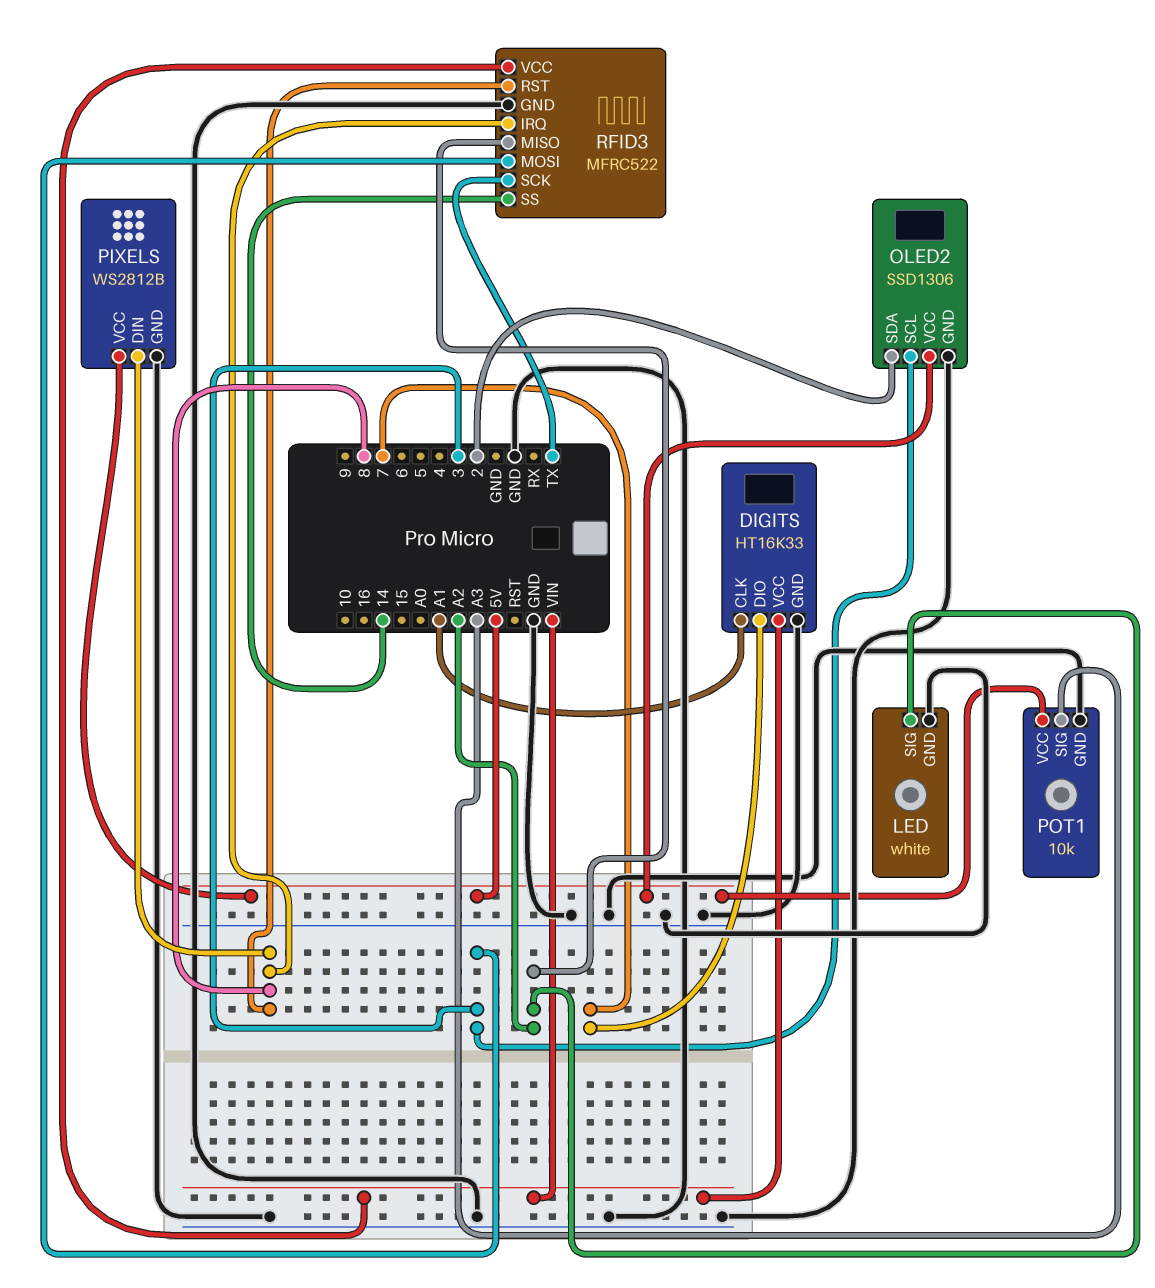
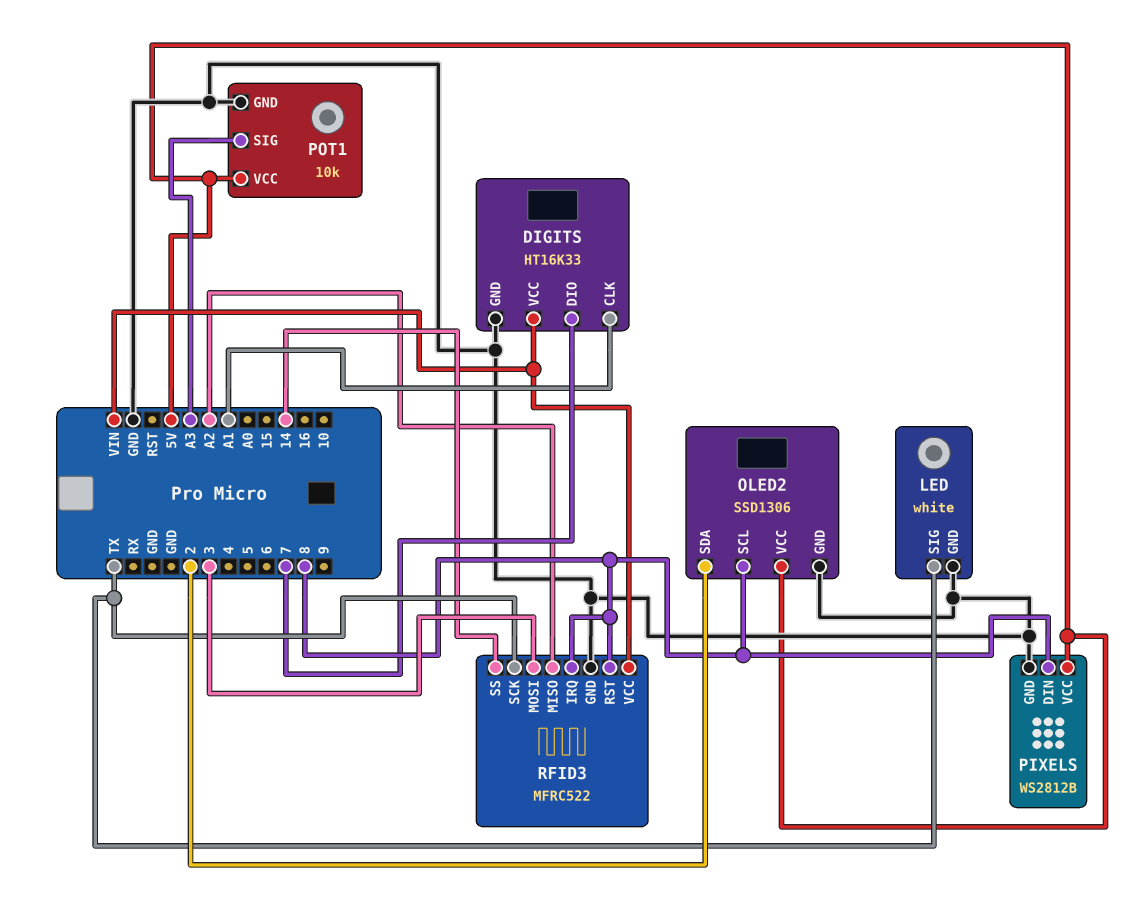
LED pin SIG: A2 -> TX
OLED2 pin SCL: 3 -> 8

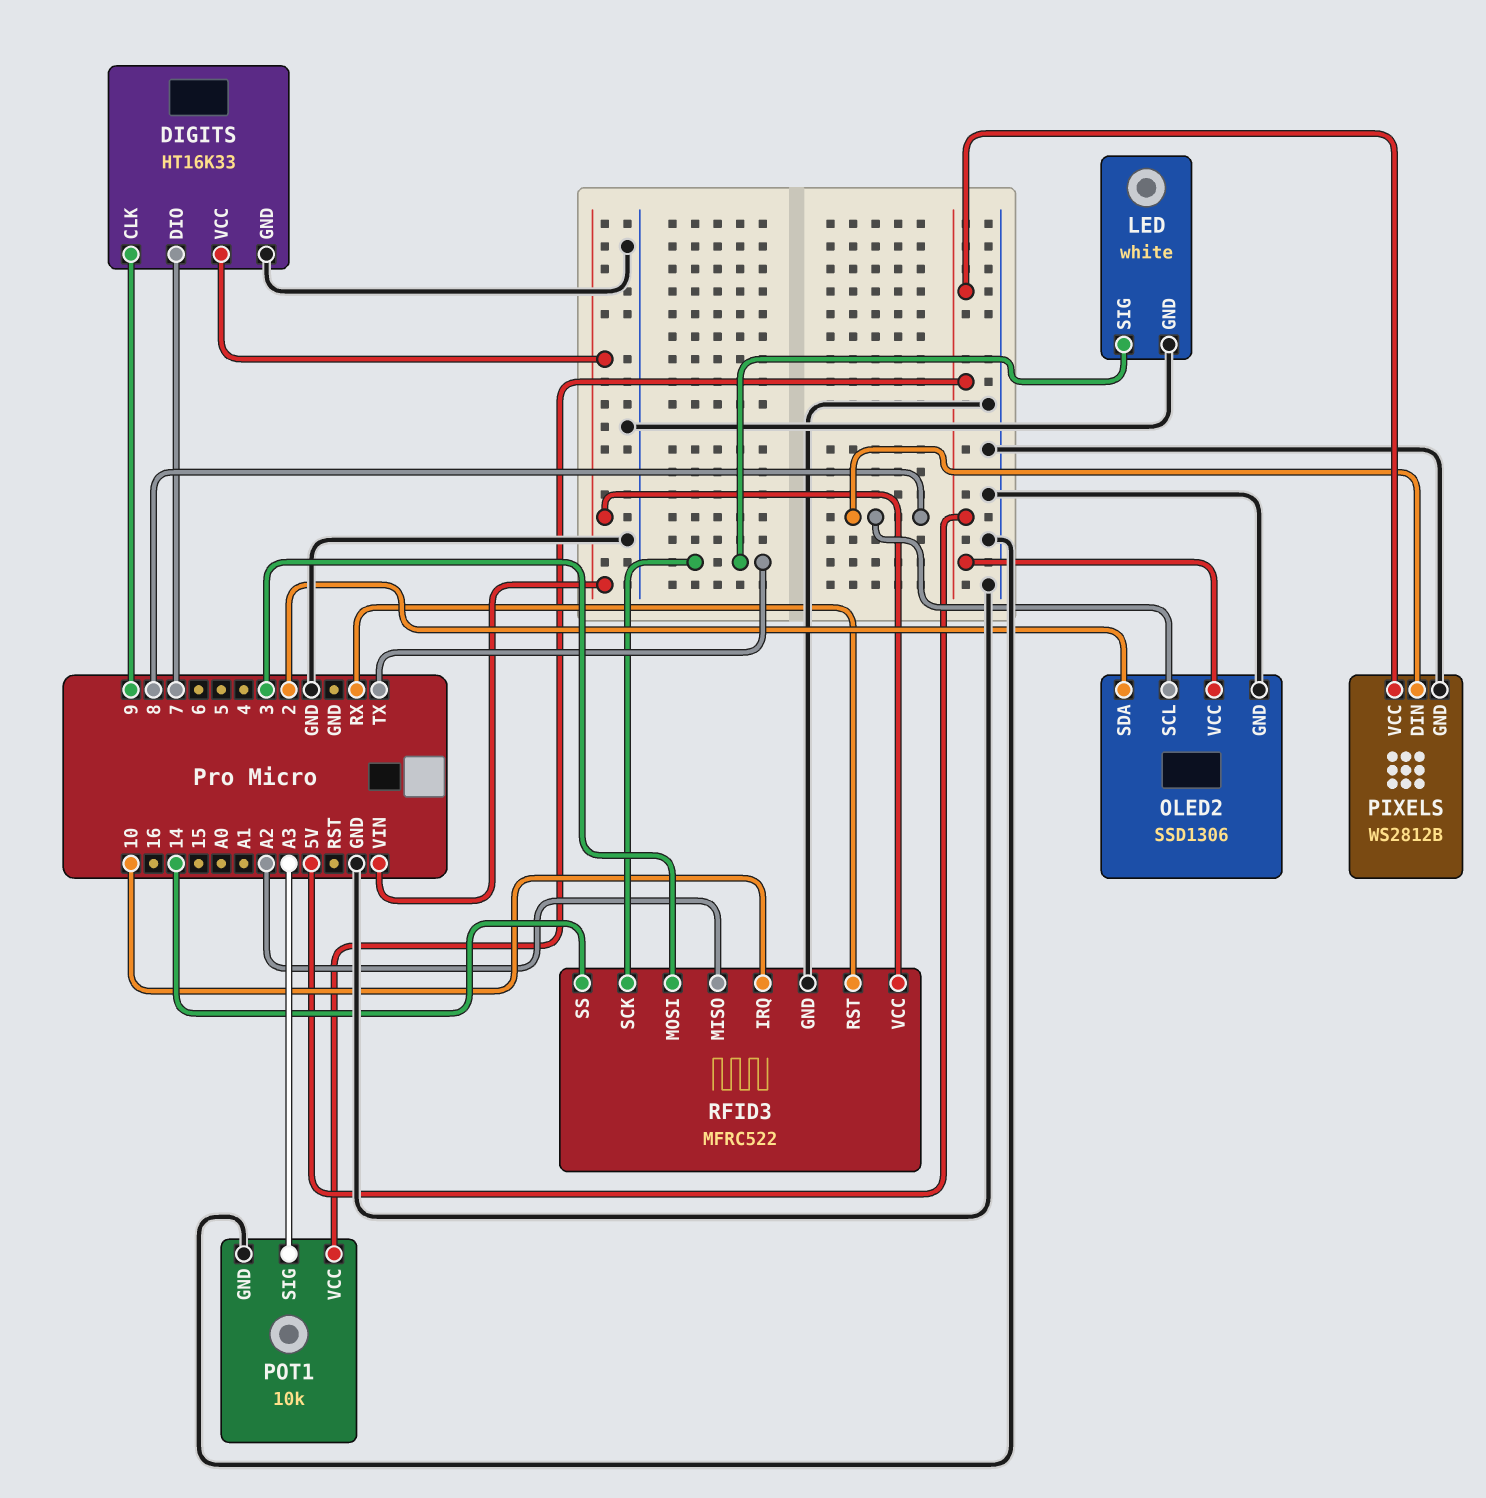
DIGITS pin CLK: A1 -> 9
RFID3 pin IRQ: 8 -> 10
RFID3 pin RST: 8 -> RX

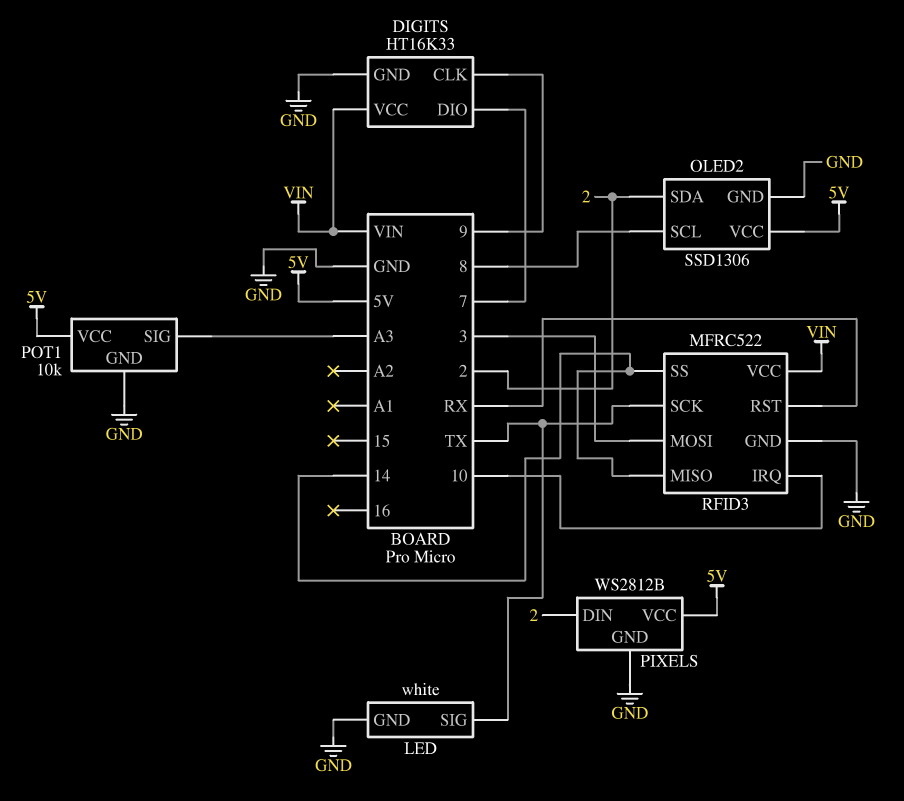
PIXELS pin DIN: 8 -> 2
RFID3 pin MISO: A2 -> 14

